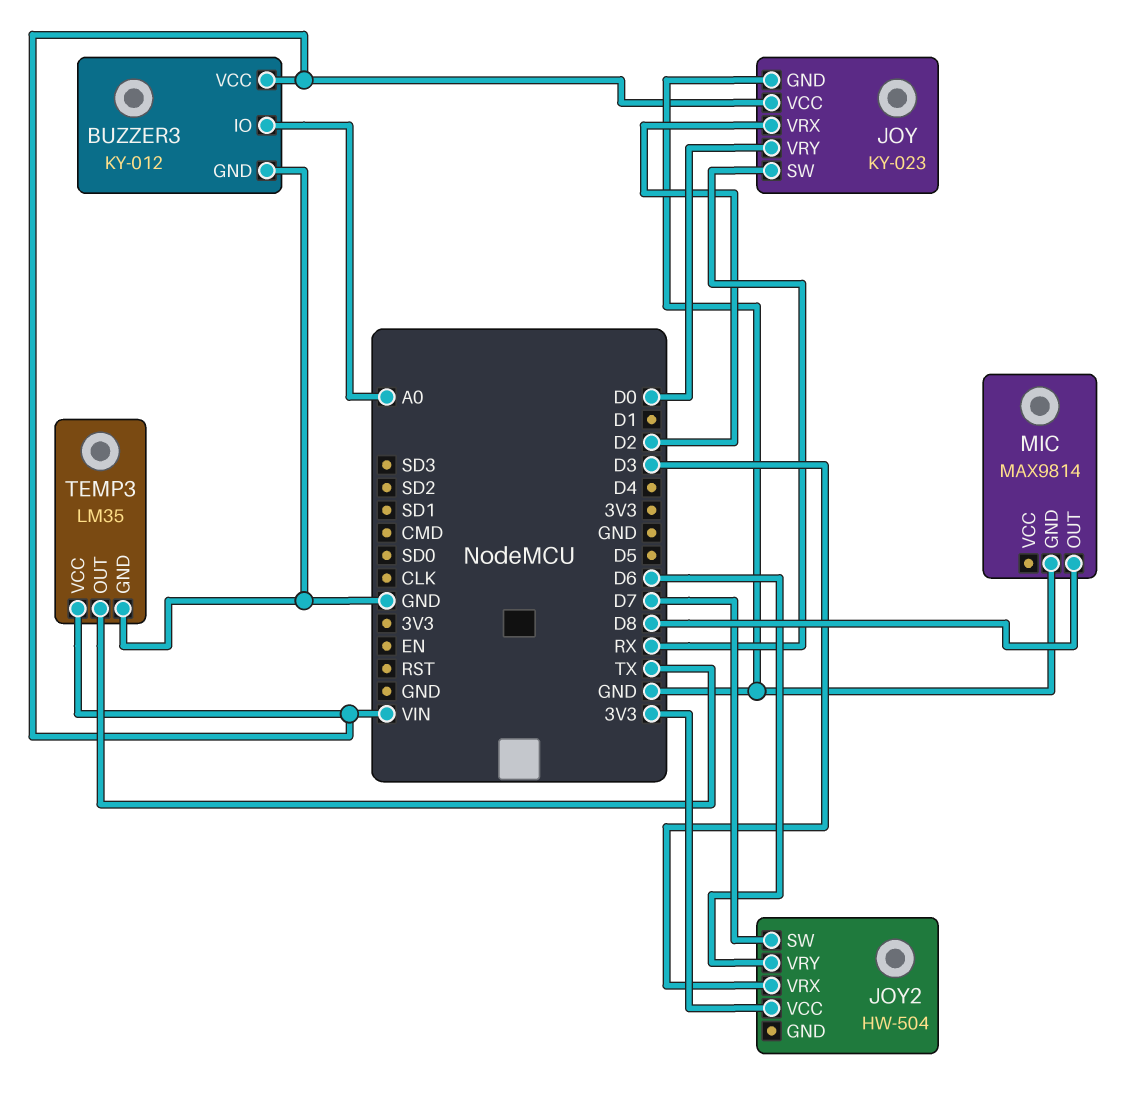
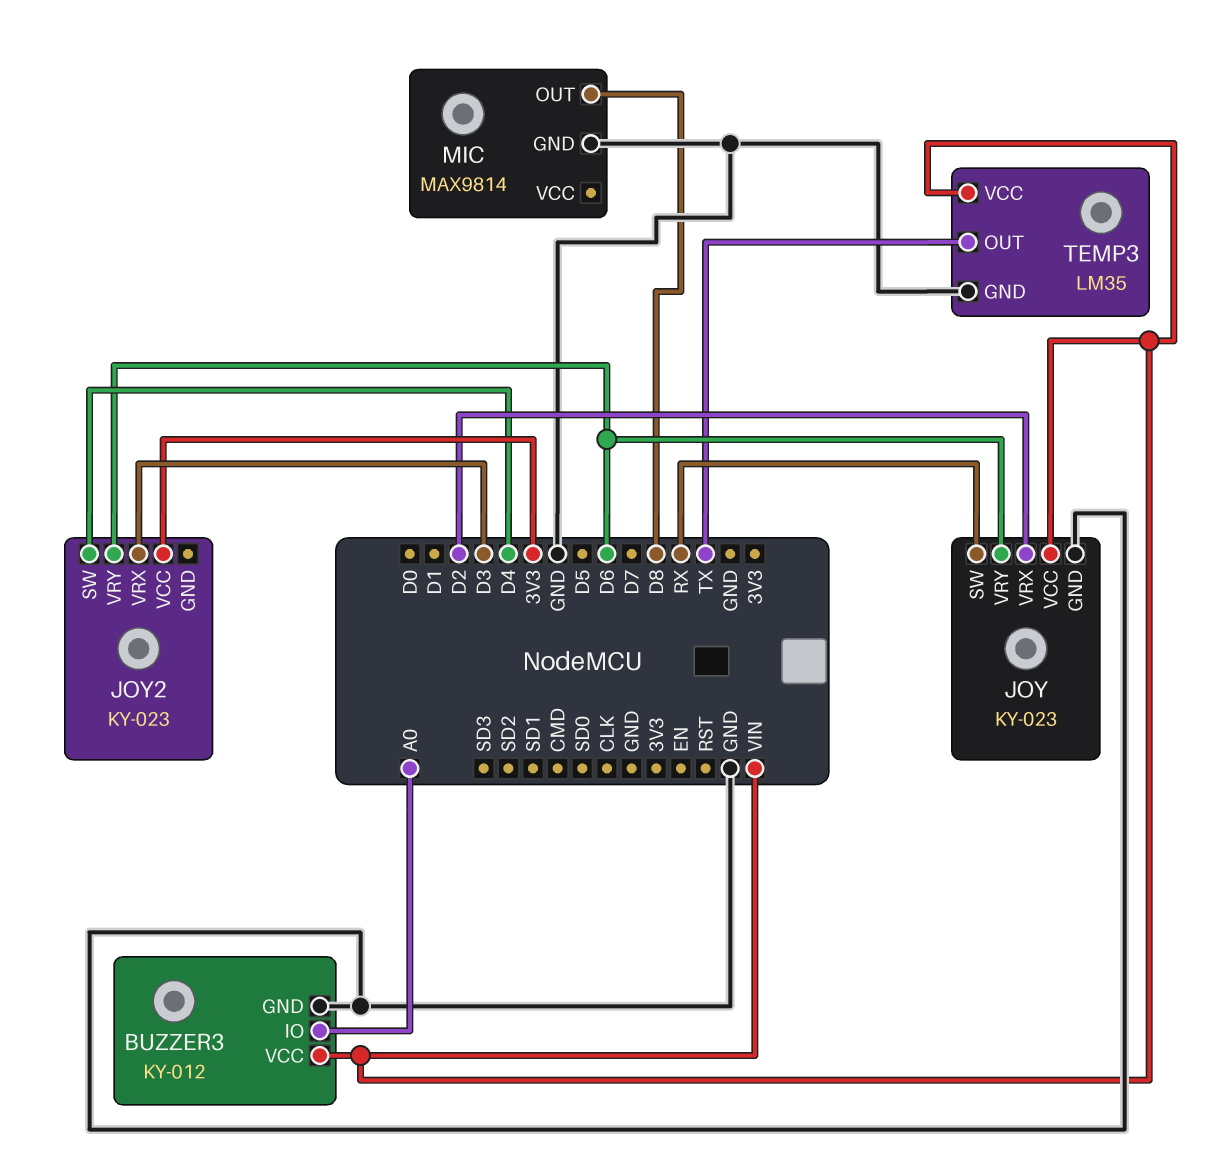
JOY pin VRY: D0 -> D6
JOY2: HW-504 -> KY-023
JOY2 pin SW: D7 -> D4

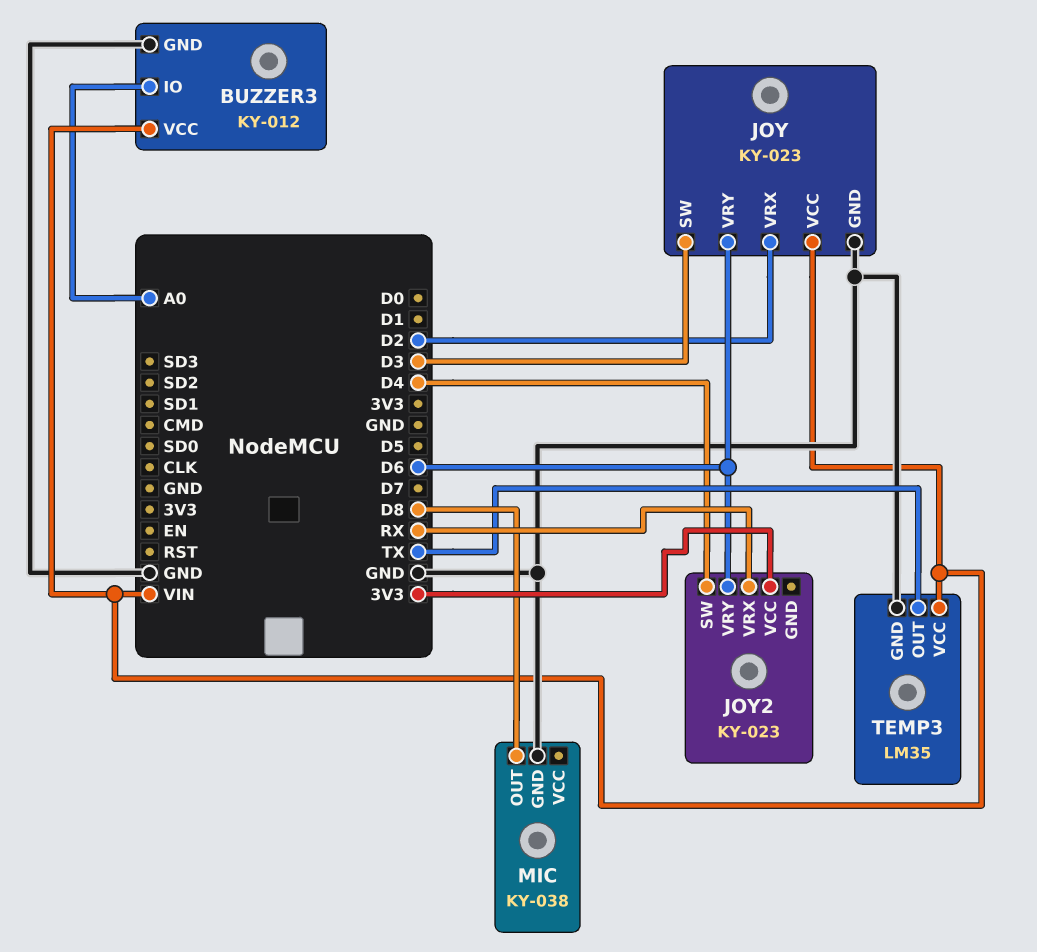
JOY pin SW: RX -> D3
JOY2 pin VRX: D3 -> RX
MIC: MAX9814 -> KY-038

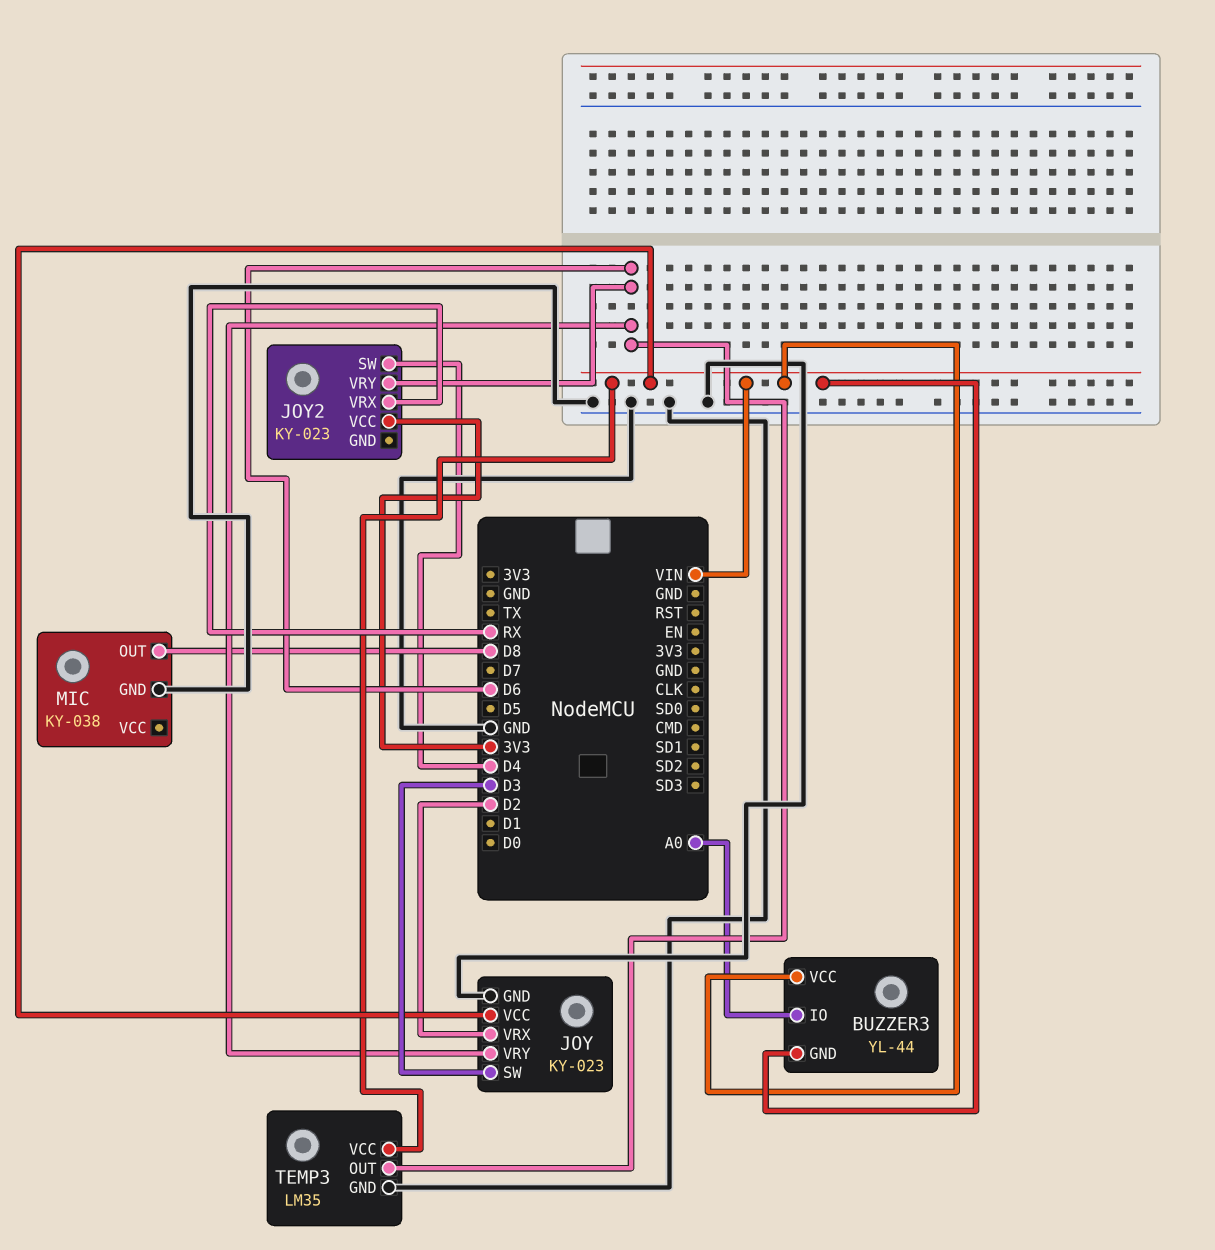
BUZZER3: KY-012 -> YL-44
BUZZER3 pin GND: GND -> VIN
TEMP3 pin OUT: TX -> D6

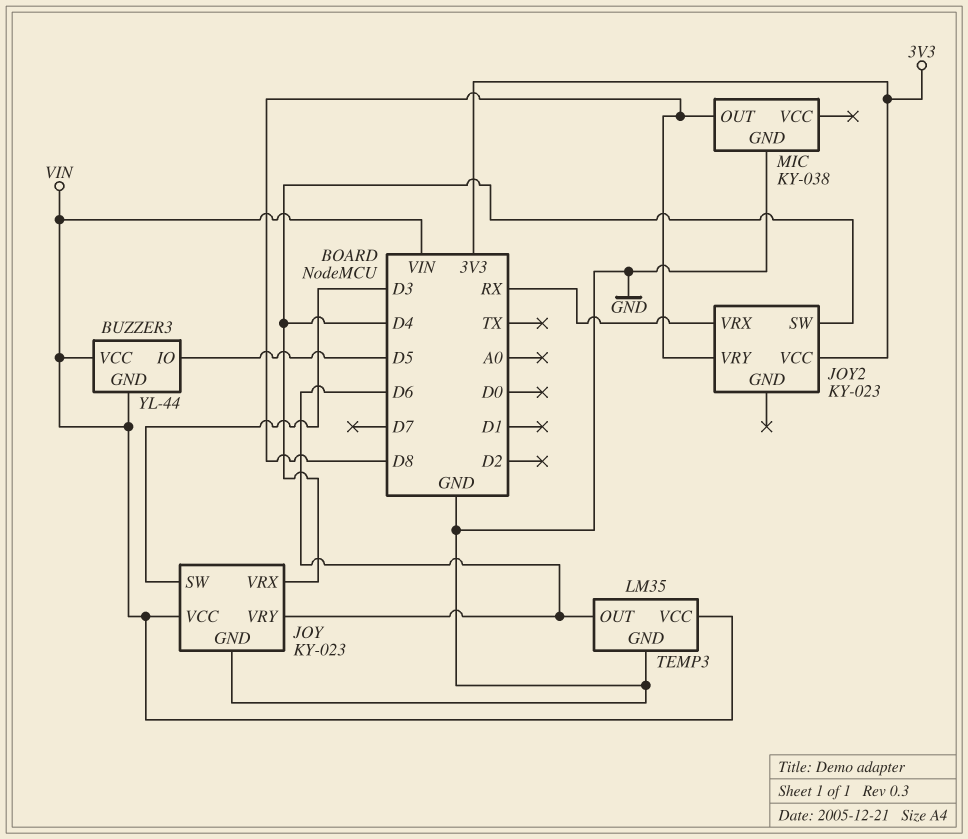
BUZZER3 pin IO: A0 -> D5
JOY pin VRX: D2 -> D4
JOY2 pin VRY: D6 -> D8

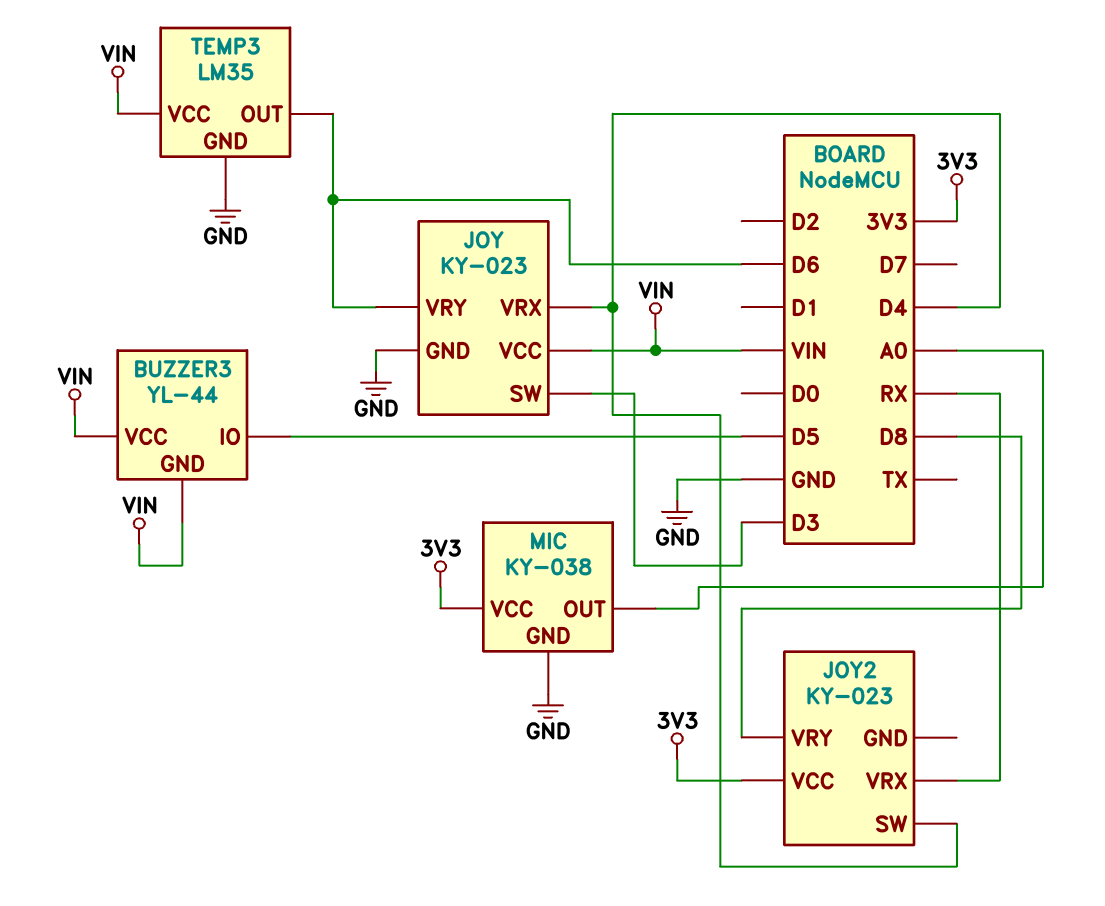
MIC pin OUT: D8 -> A0
MIC pin VCC: none -> 3V3

